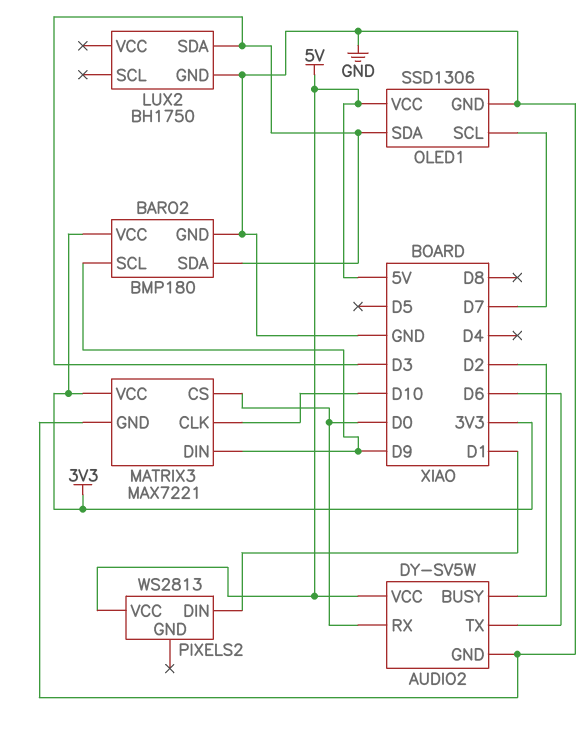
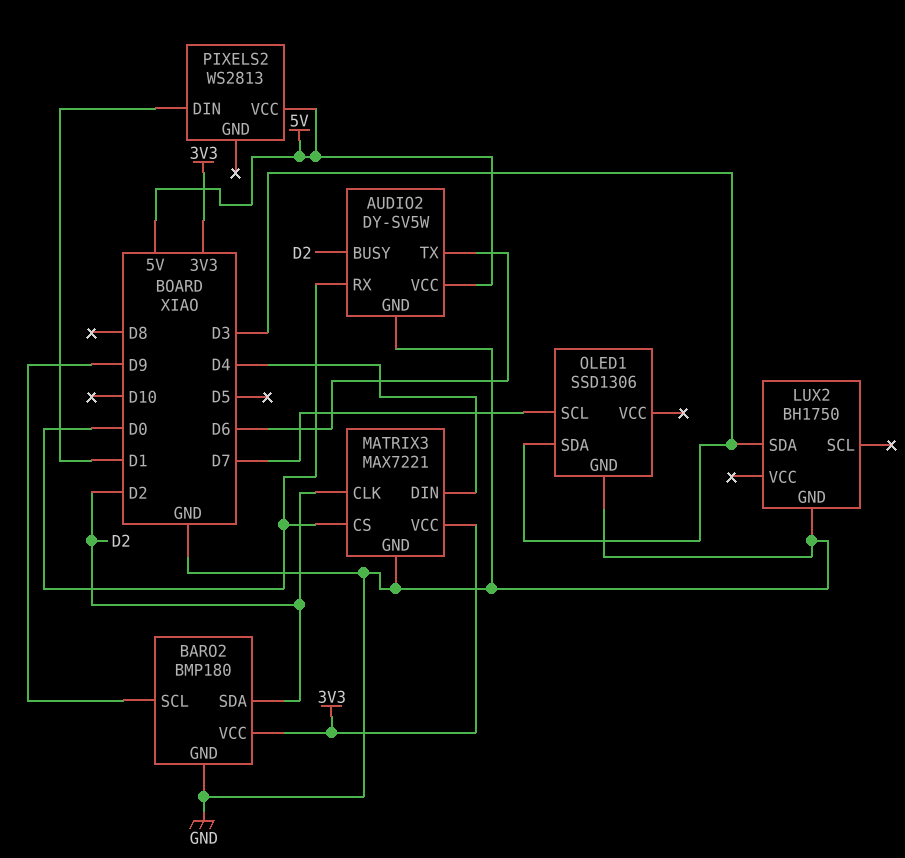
BARO2 pin SDA: D3 -> D2
MATRIX3 pin CLK: D10 -> D2
MATRIX3 pin DIN: D9 -> D4
OLED1 pin VCC: 5V -> none

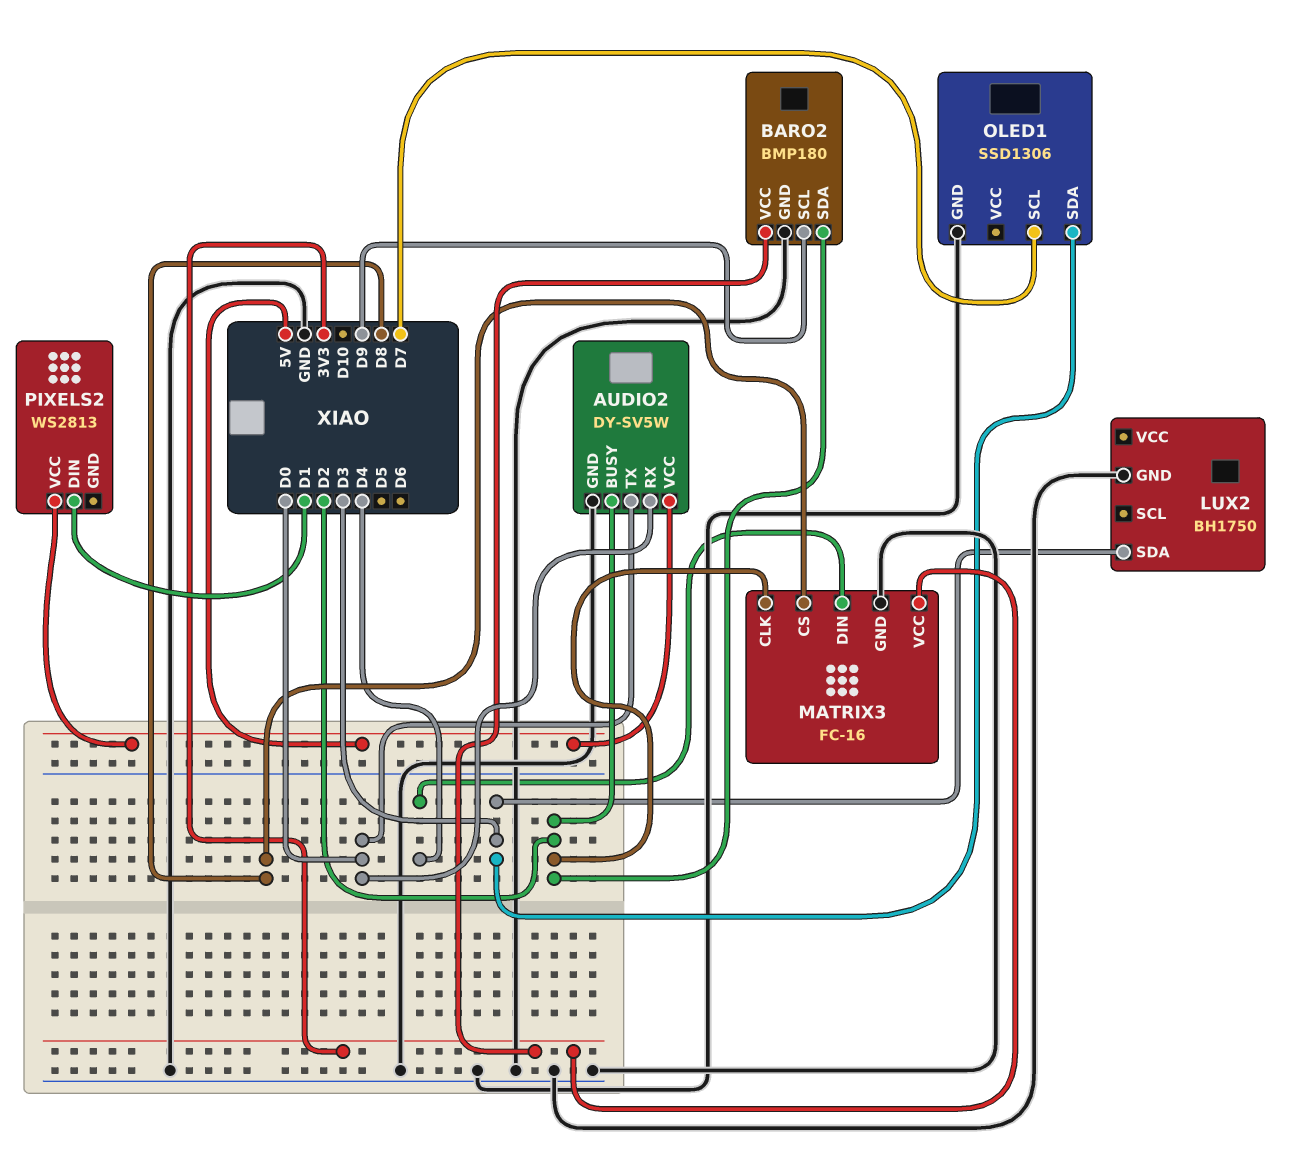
AUDIO2 pin TX: D6 -> D0
MATRIX3: MAX7221 -> FC-16
MATRIX3 pin CS: D0 -> D8

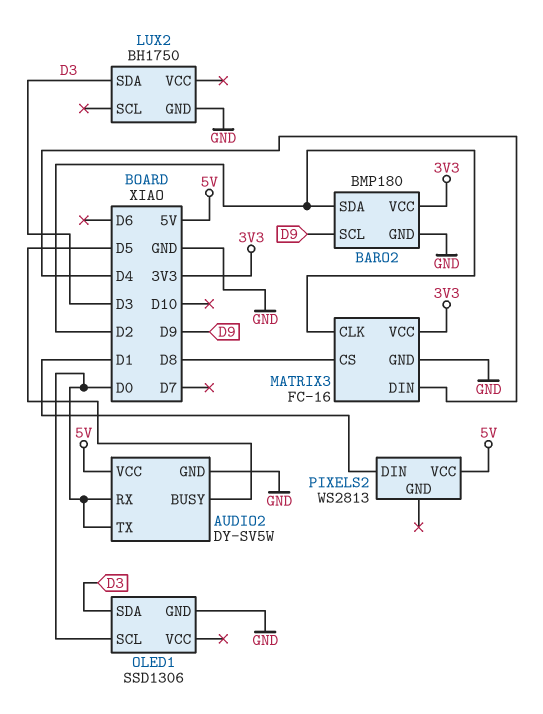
AUDIO2 pin BUSY: D2 -> D5
OLED1 pin SCL: D7 -> D0

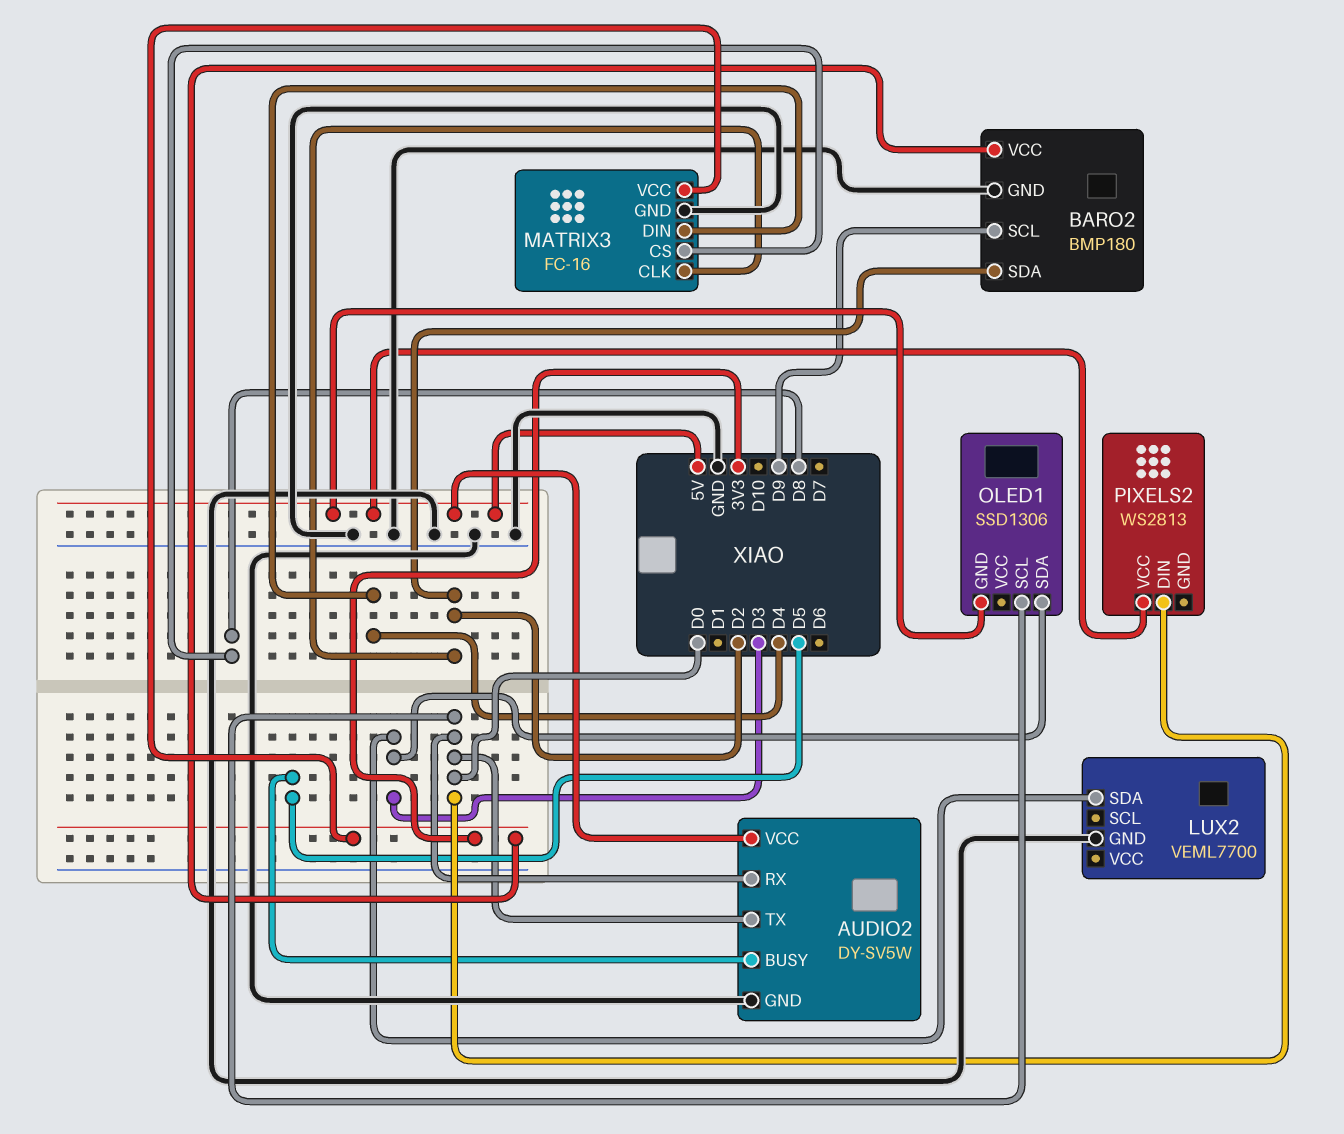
LUX2: BH1750 -> VEML7700
OLED1 pin GND: GND -> 5V
PIXELS2 pin DIN: D1 -> D0

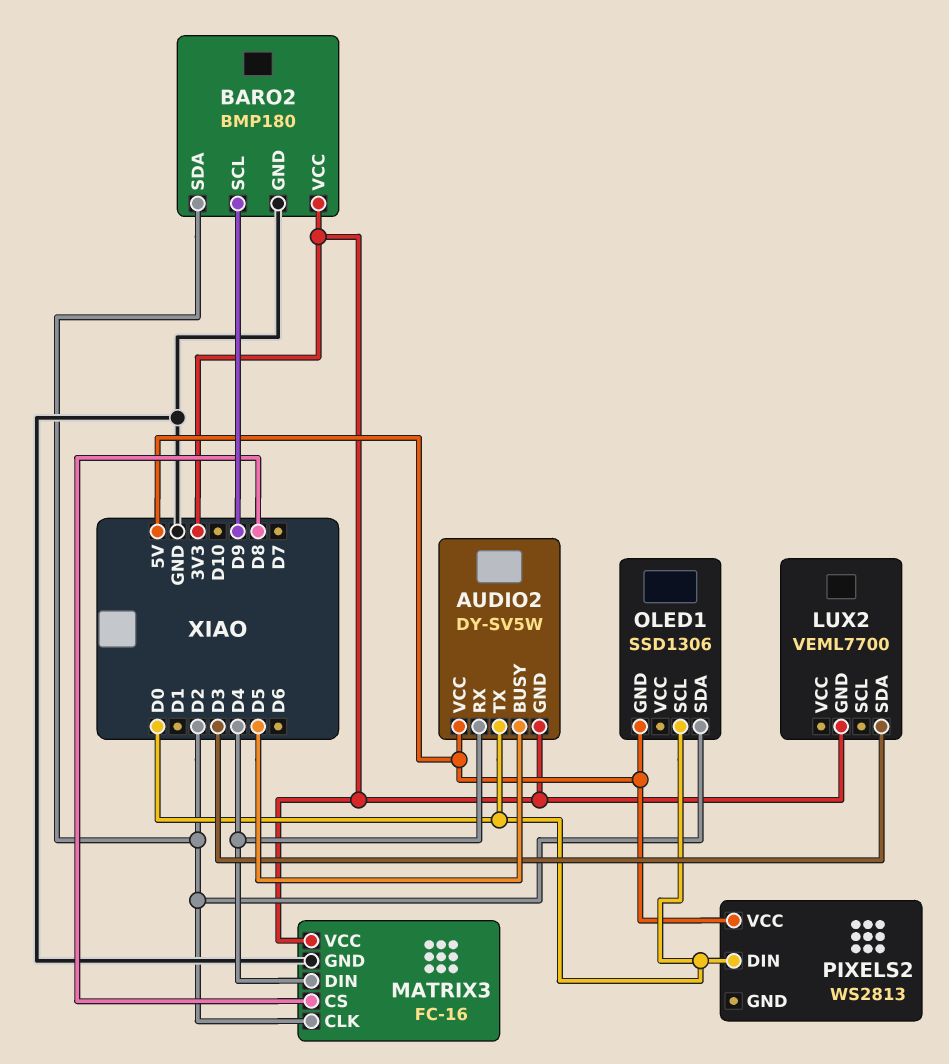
AUDIO2 pin GND: GND -> 3V3
AUDIO2 pin RX: D0 -> D4
LUX2 pin GND: GND -> 3V3
OLED1 pin SDA: D3 -> D2

